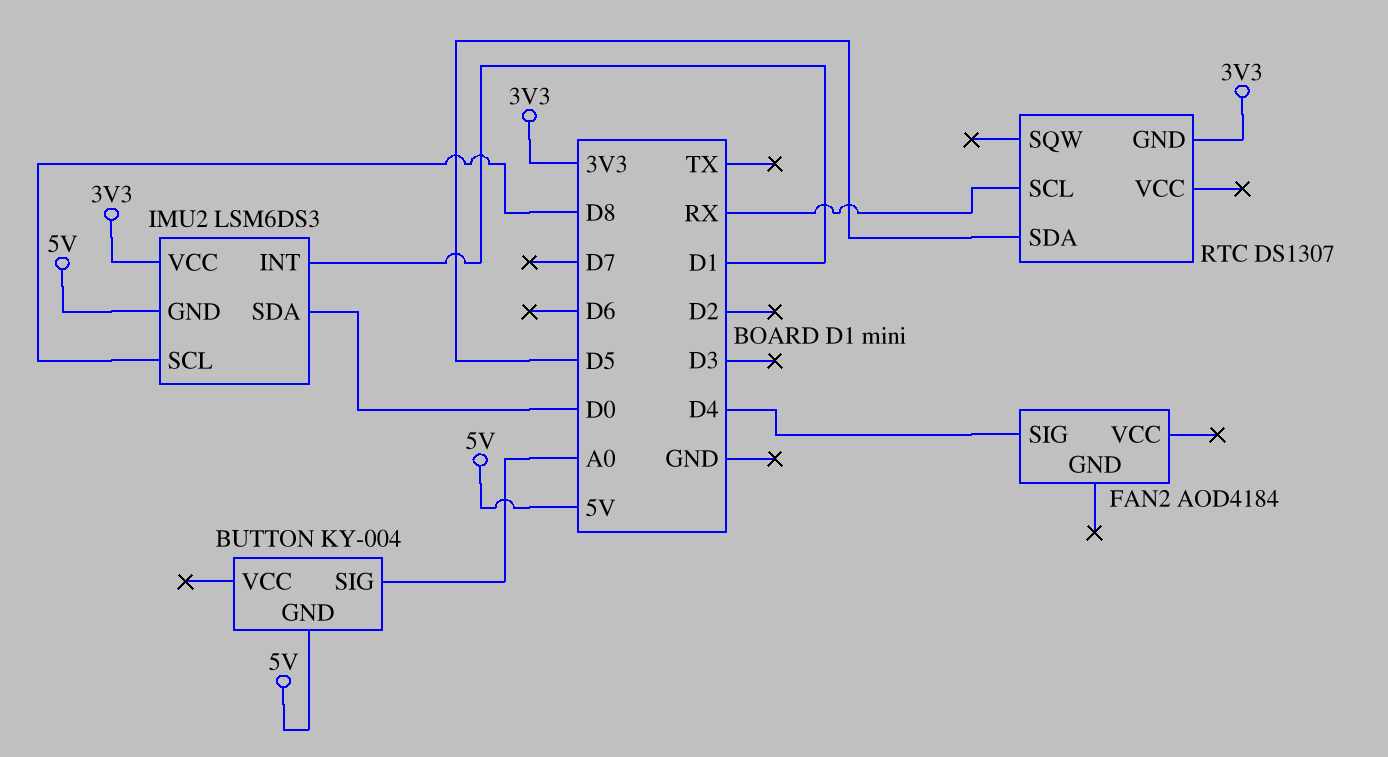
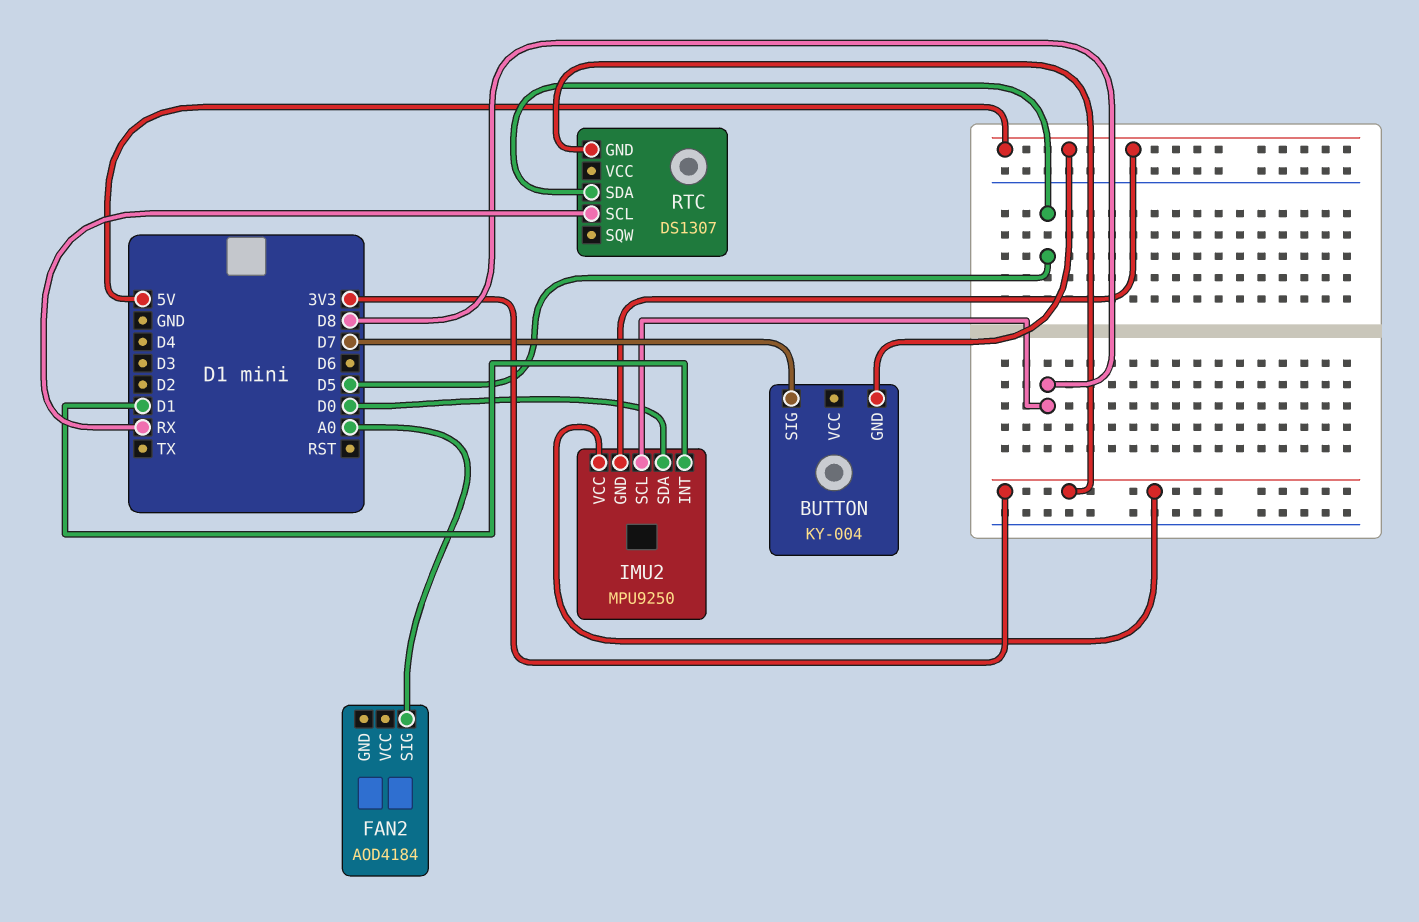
BUTTON pin SIG: A0 -> D7
FAN2 pin SIG: D4 -> A0
IMU2: LSM6DS3 -> MPU9250

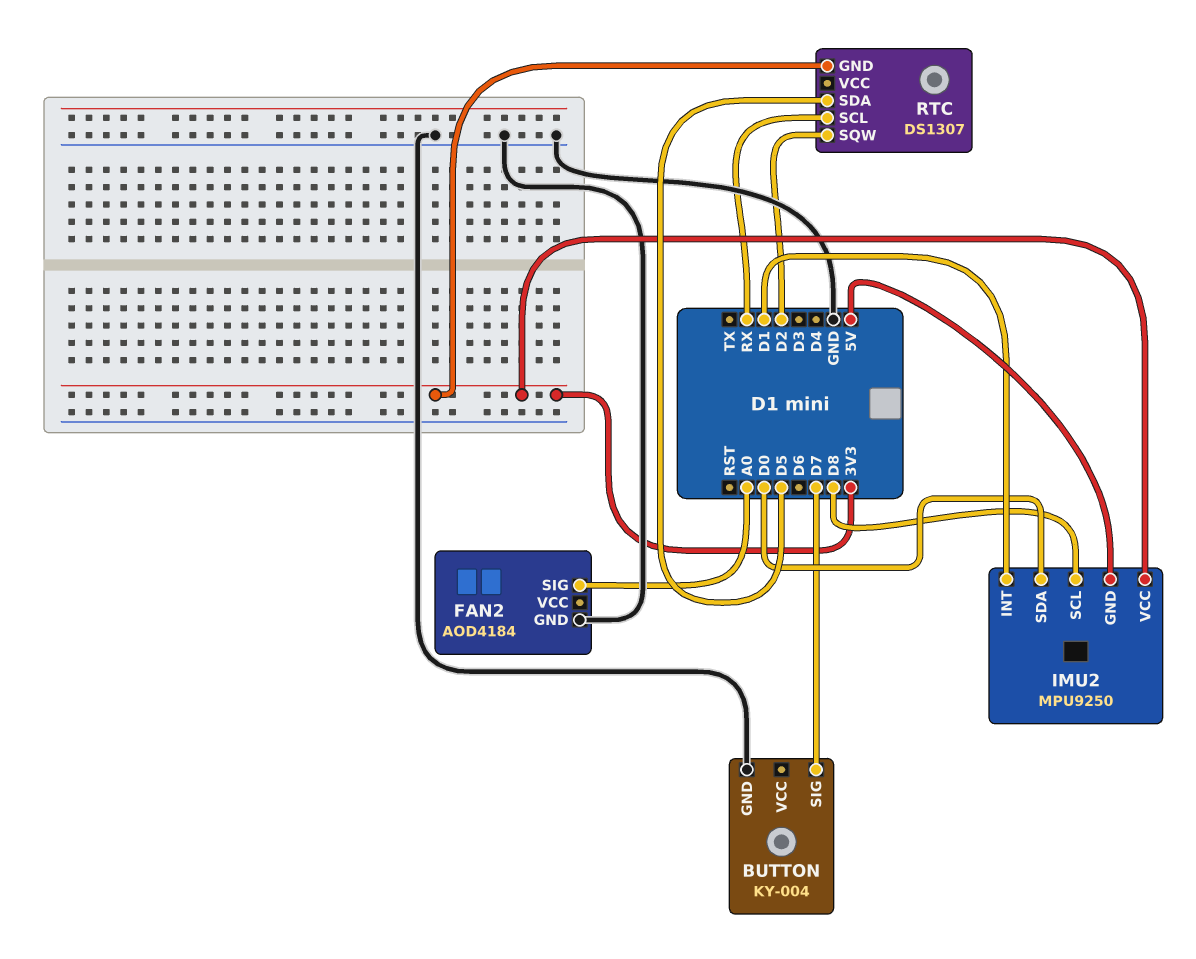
BUTTON pin GND: 5V -> GND
FAN2 pin GND: none -> GND
RTC pin SQW: none -> D2

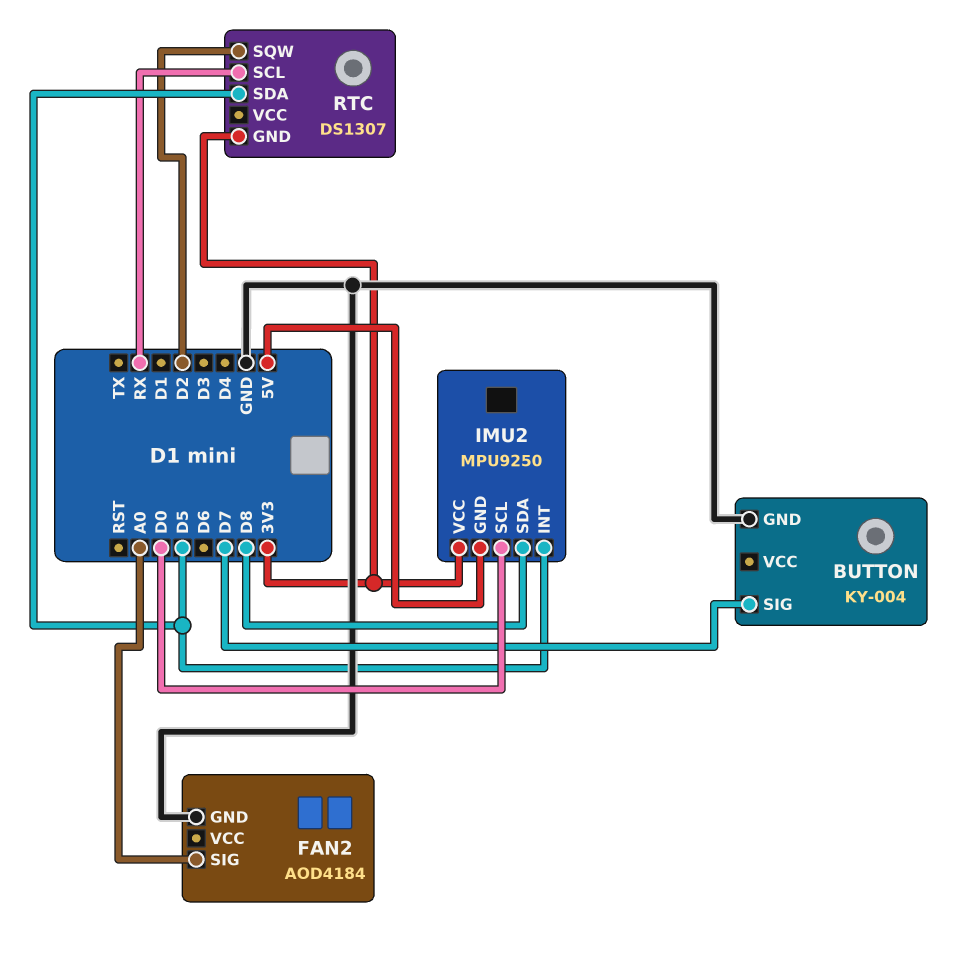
IMU2 pin INT: D1 -> D5
IMU2 pin SCL: D8 -> D0
IMU2 pin SDA: D0 -> D8

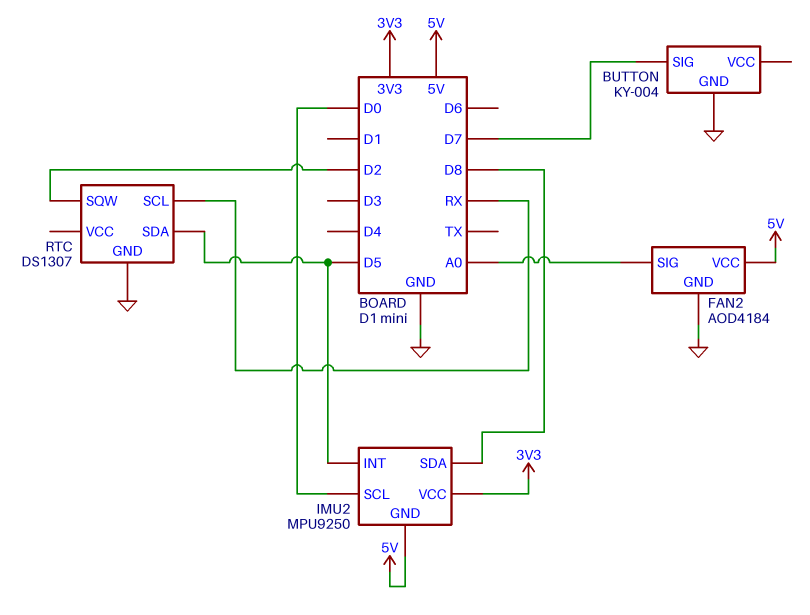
FAN2 pin VCC: none -> 5V
RTC pin GND: 3V3 -> GND

